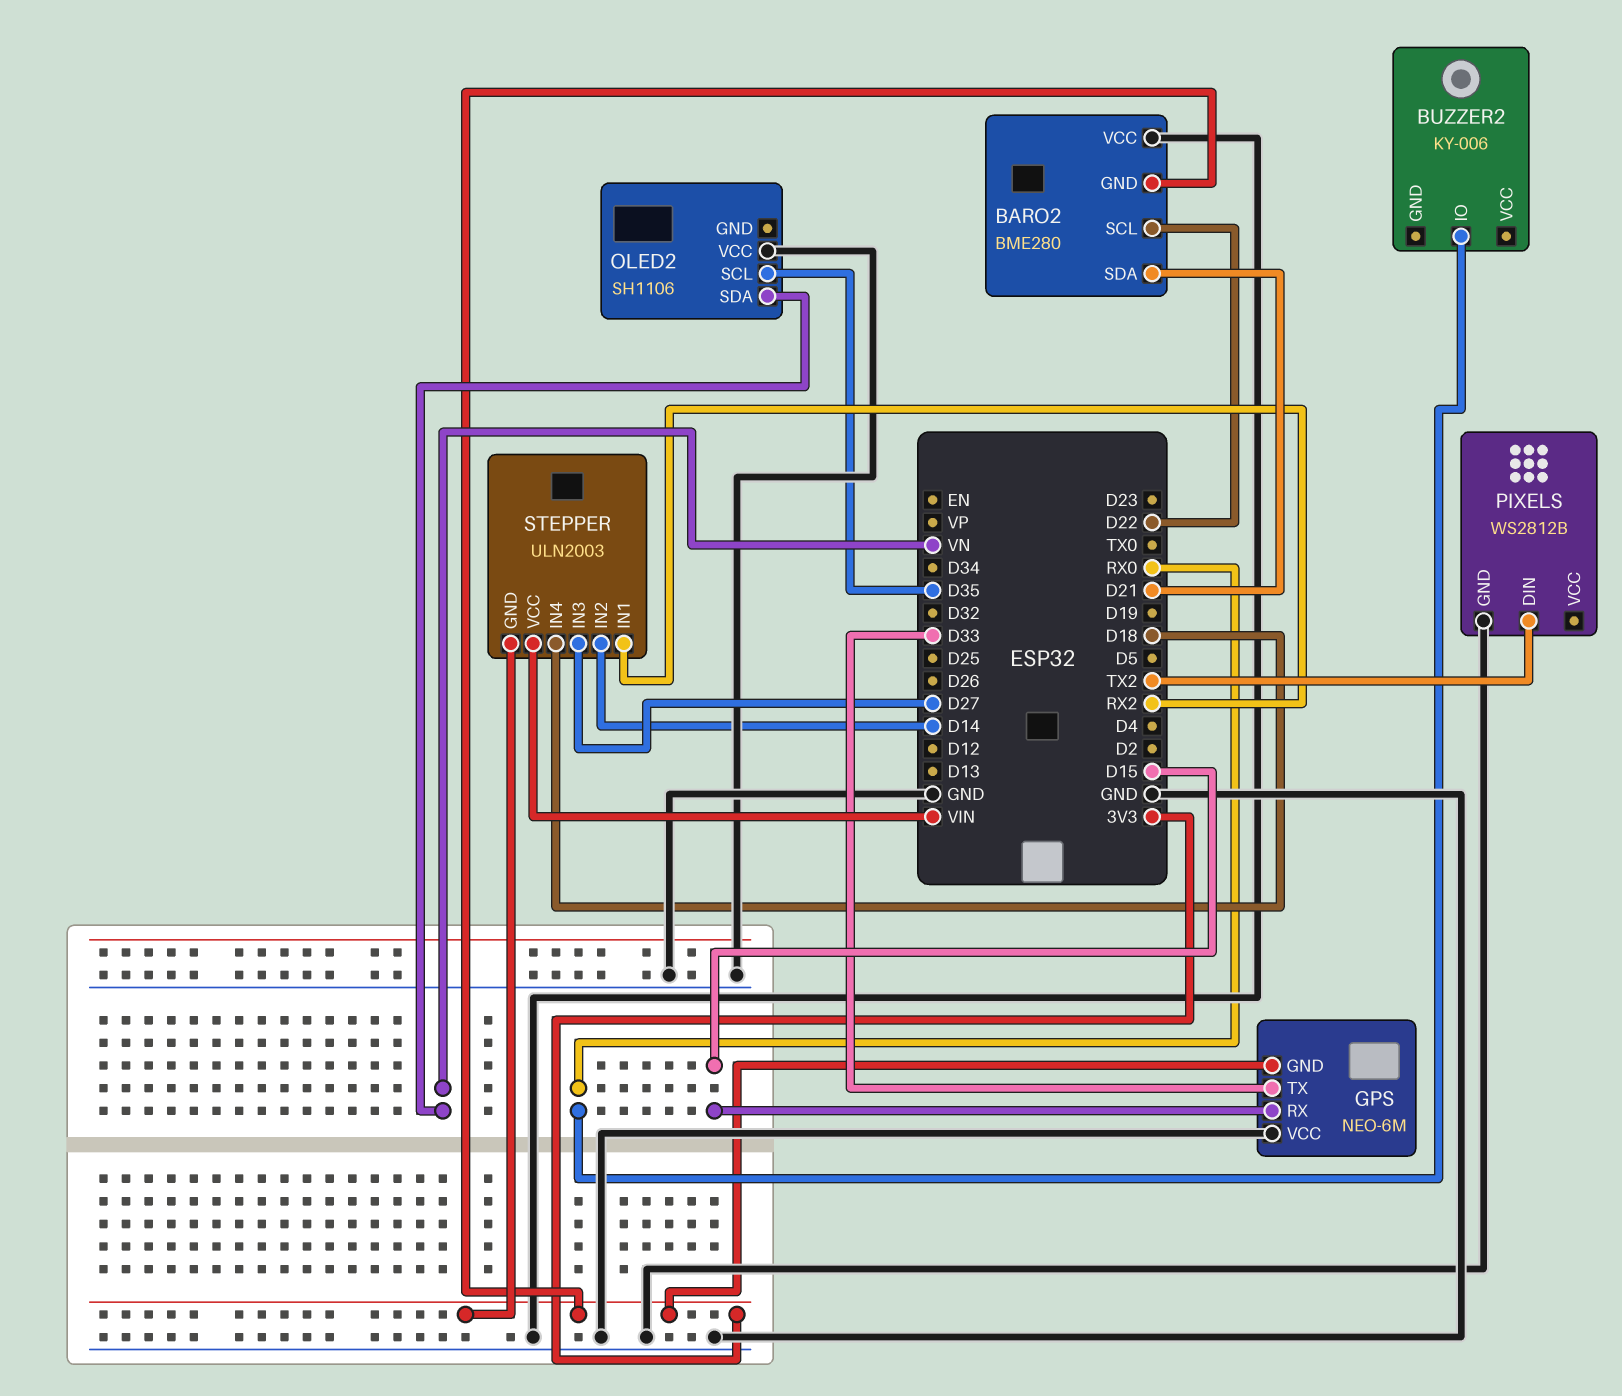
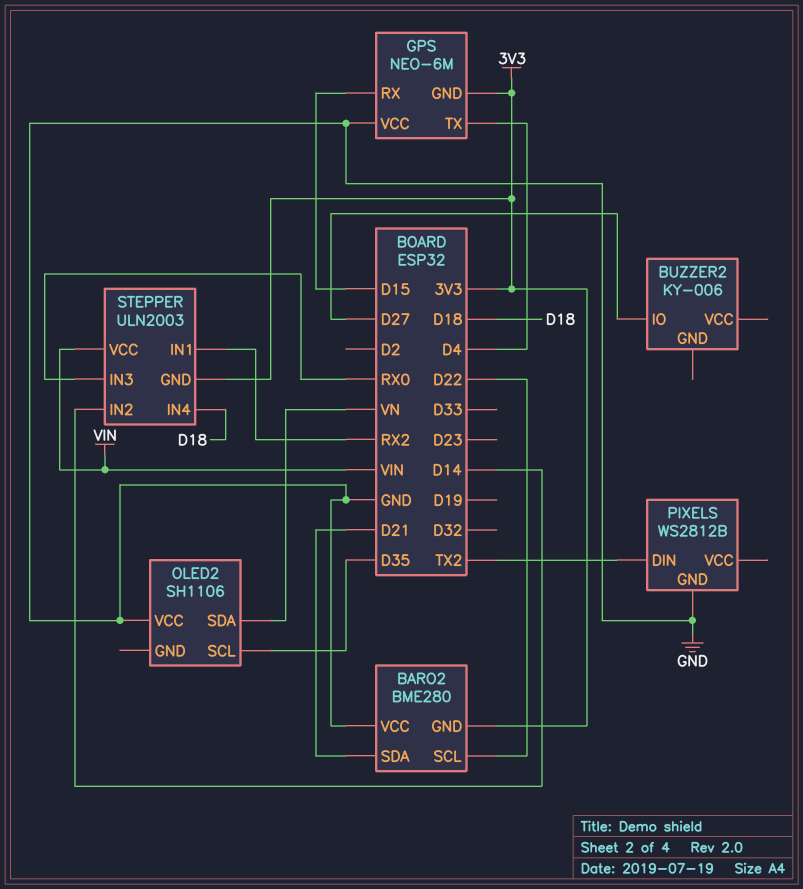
BUZZER2 pin IO: RX0 -> D27
GPS pin TX: D33 -> D4
STEPPER pin IN3: D27 -> RX0

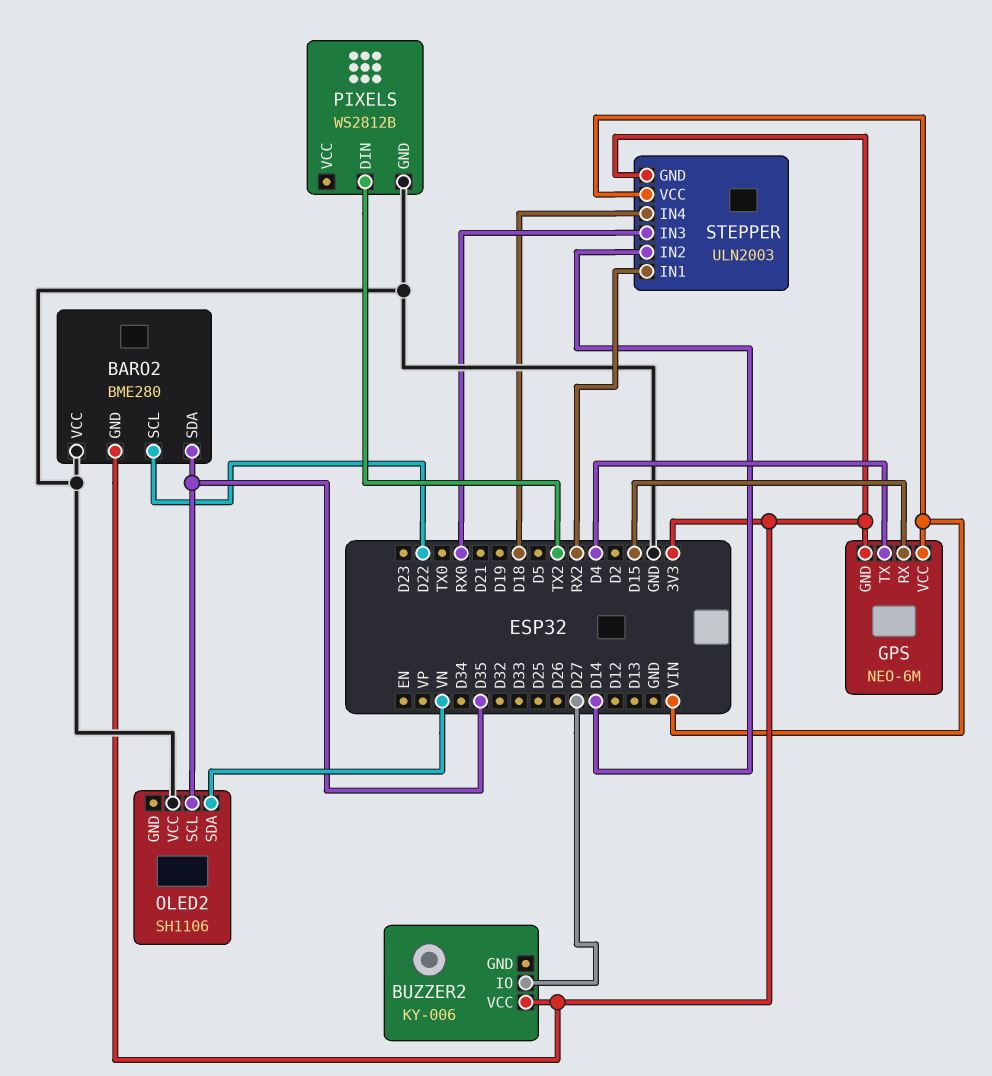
BARO2 pin SDA: D21 -> D35
BUZZER2 pin VCC: none -> 3V3
GPS pin VCC: GND -> VIN

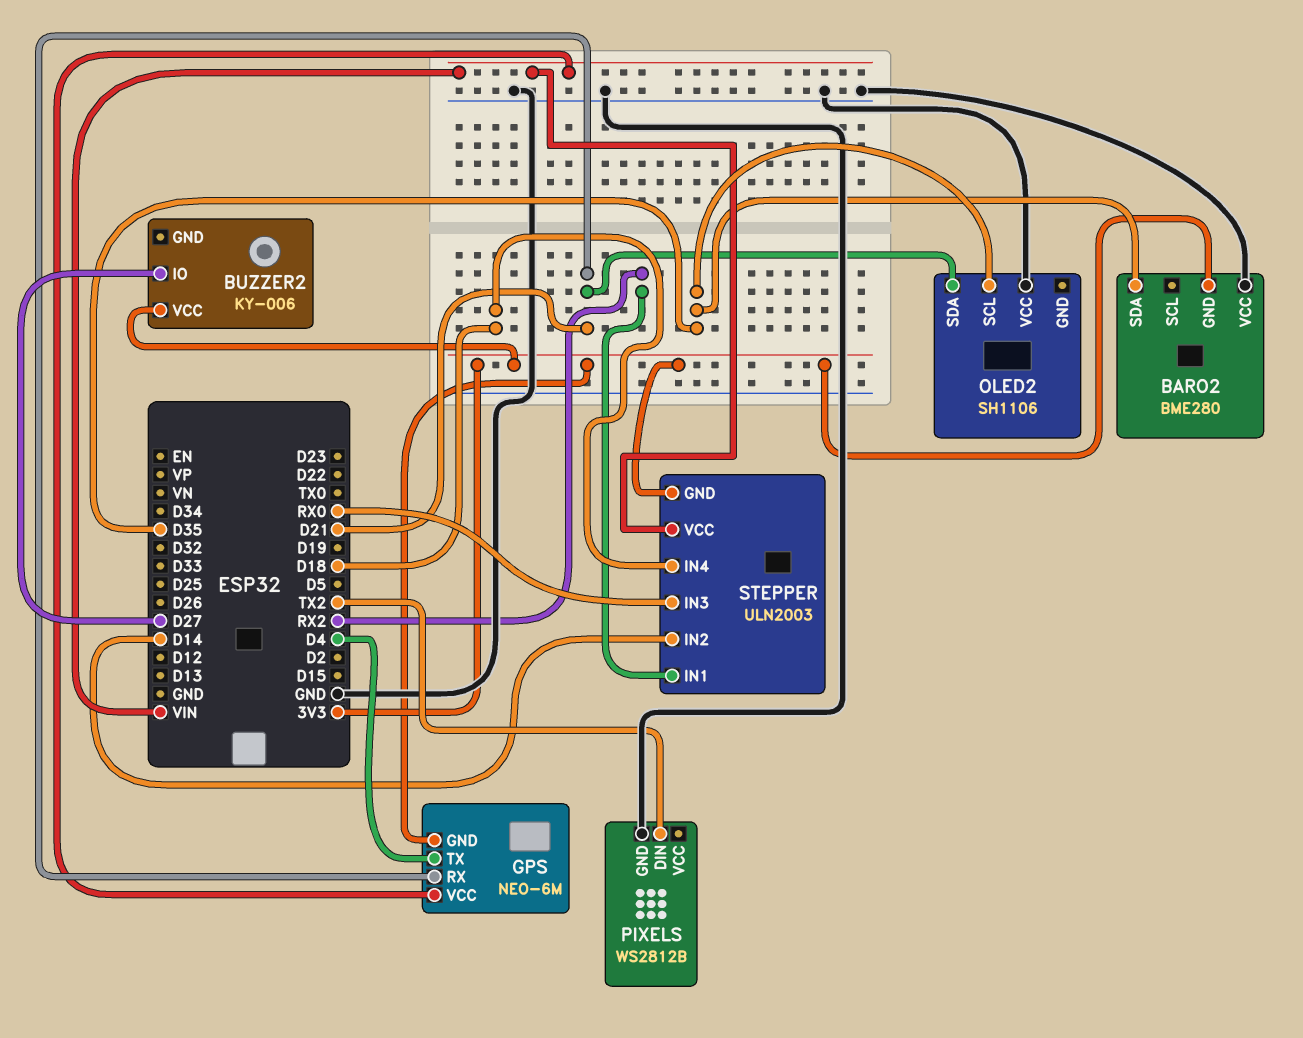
BARO2 pin SCL: D22 -> none
GPS pin RX: D15 -> D21
OLED2 pin SDA: VN -> D21

